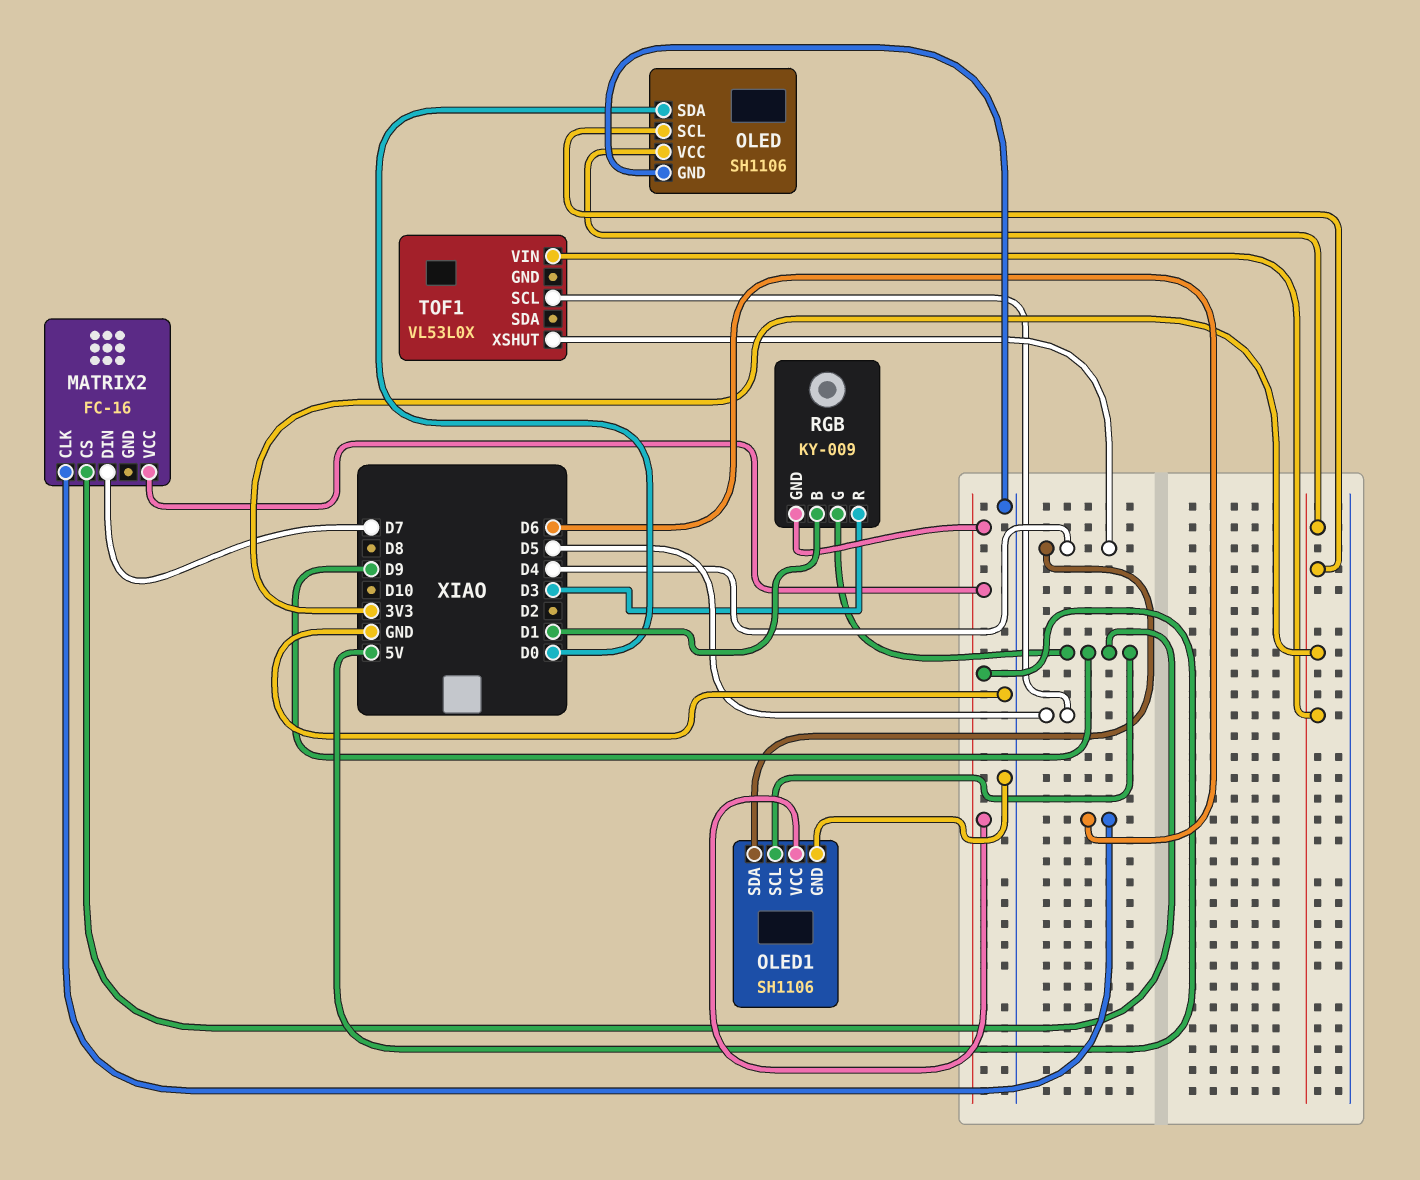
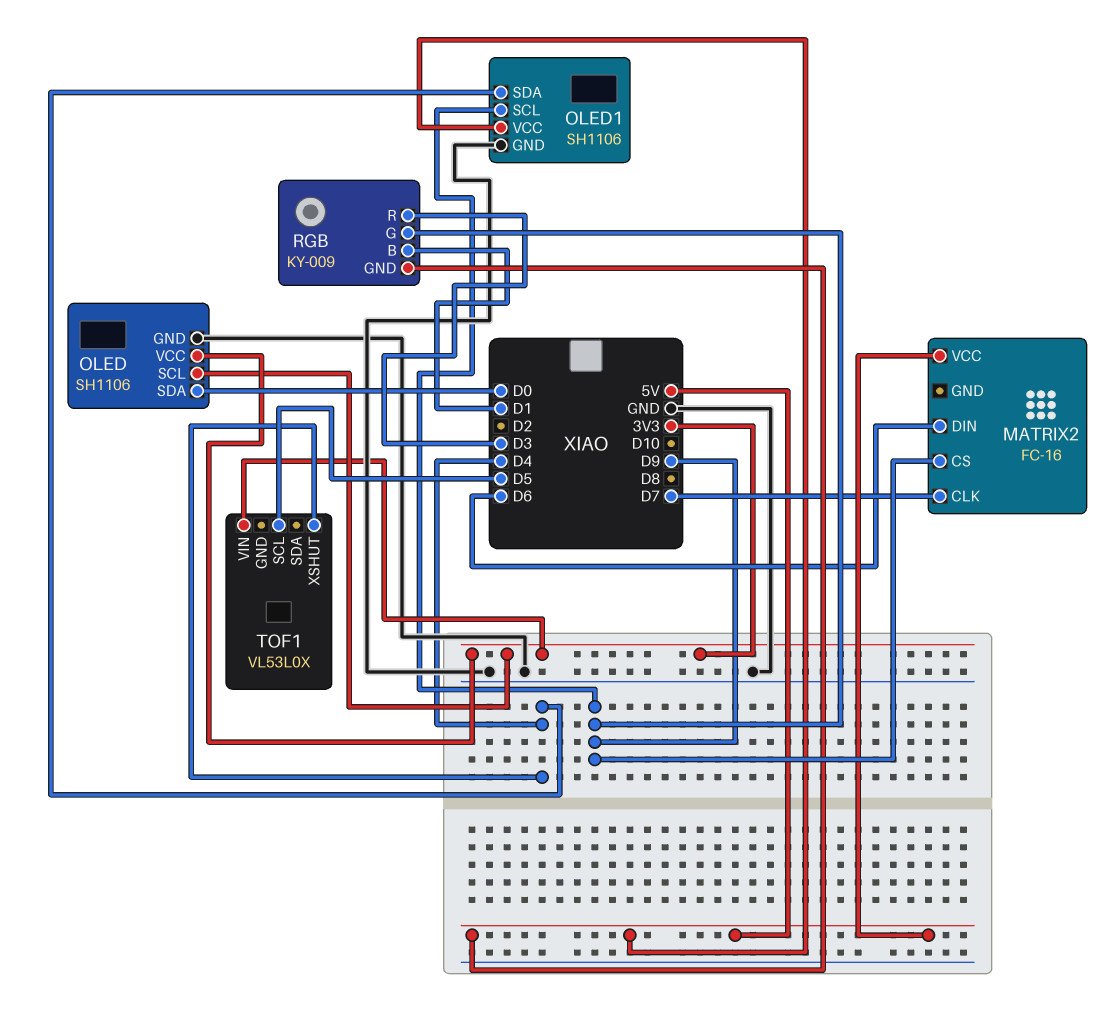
MATRIX2 pin CLK: D6 -> D7
MATRIX2 pin DIN: D7 -> D6

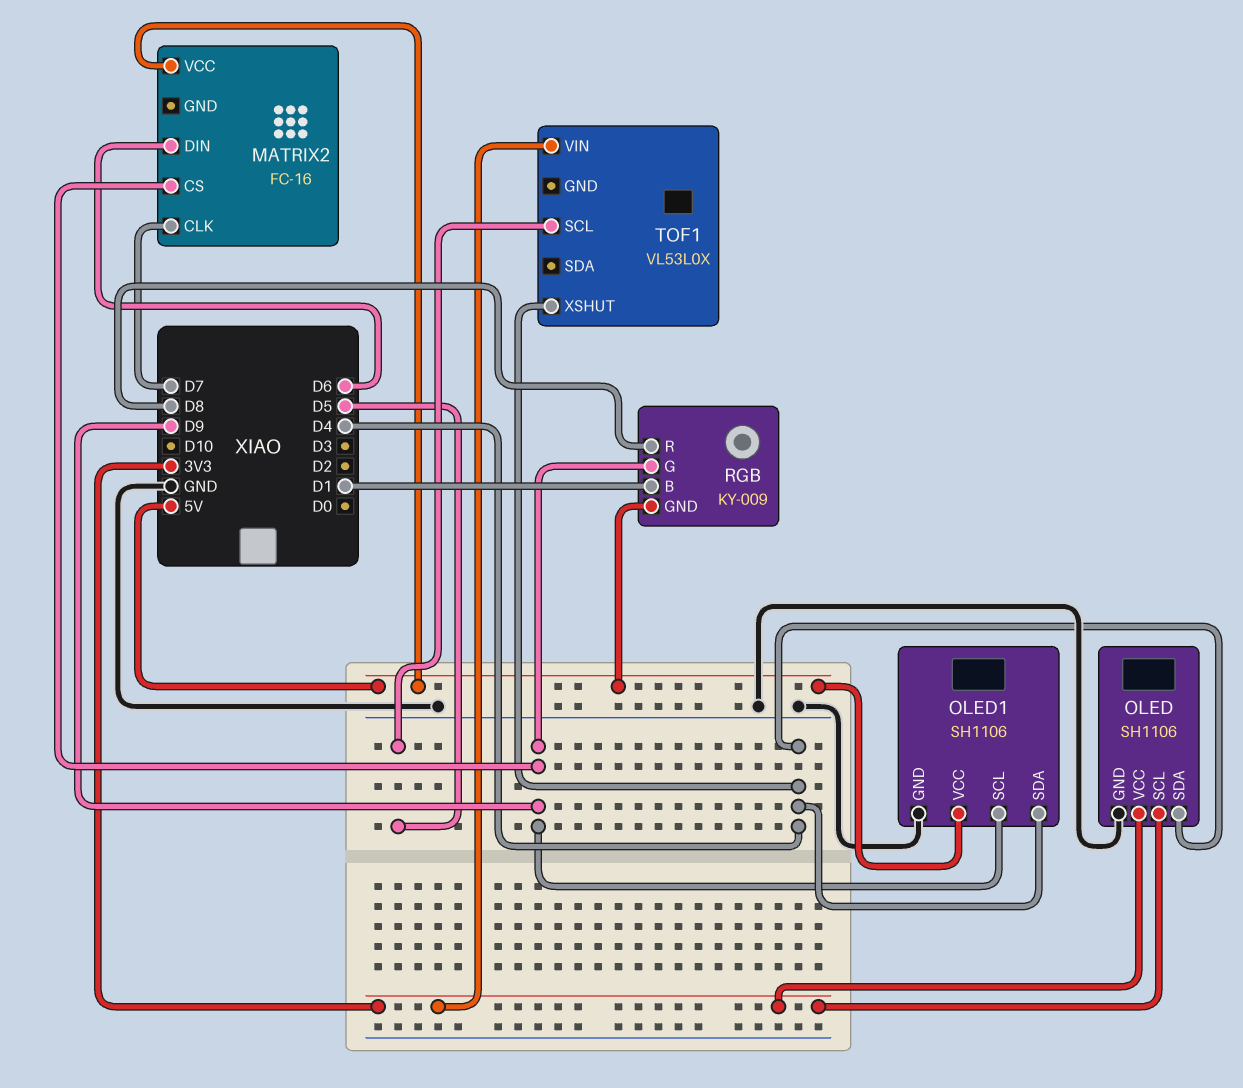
OLED pin SDA: D0 -> D4
RGB pin R: D3 -> D8

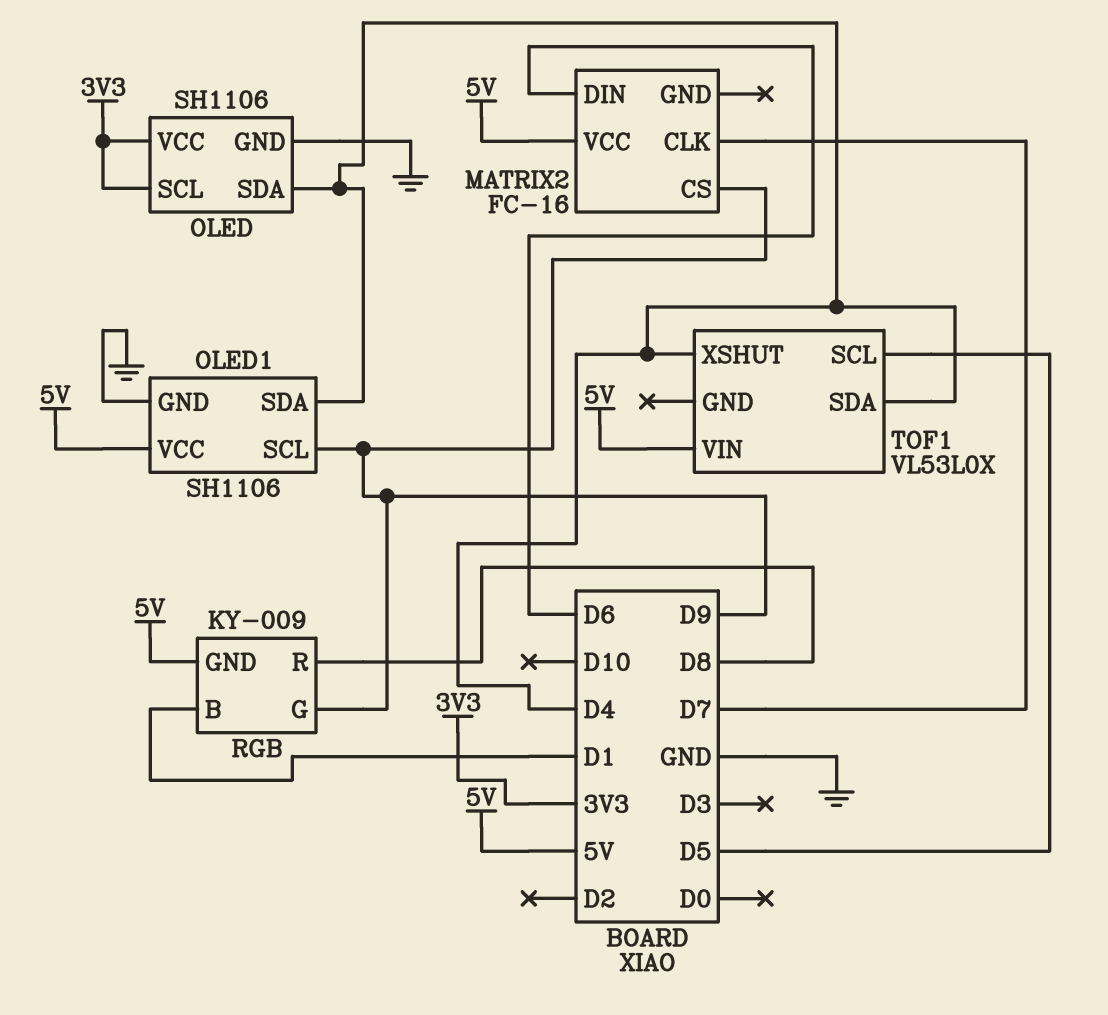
TOF1 pin SDA: none -> D4
TOF1 pin VIN: 3V3 -> 5V

